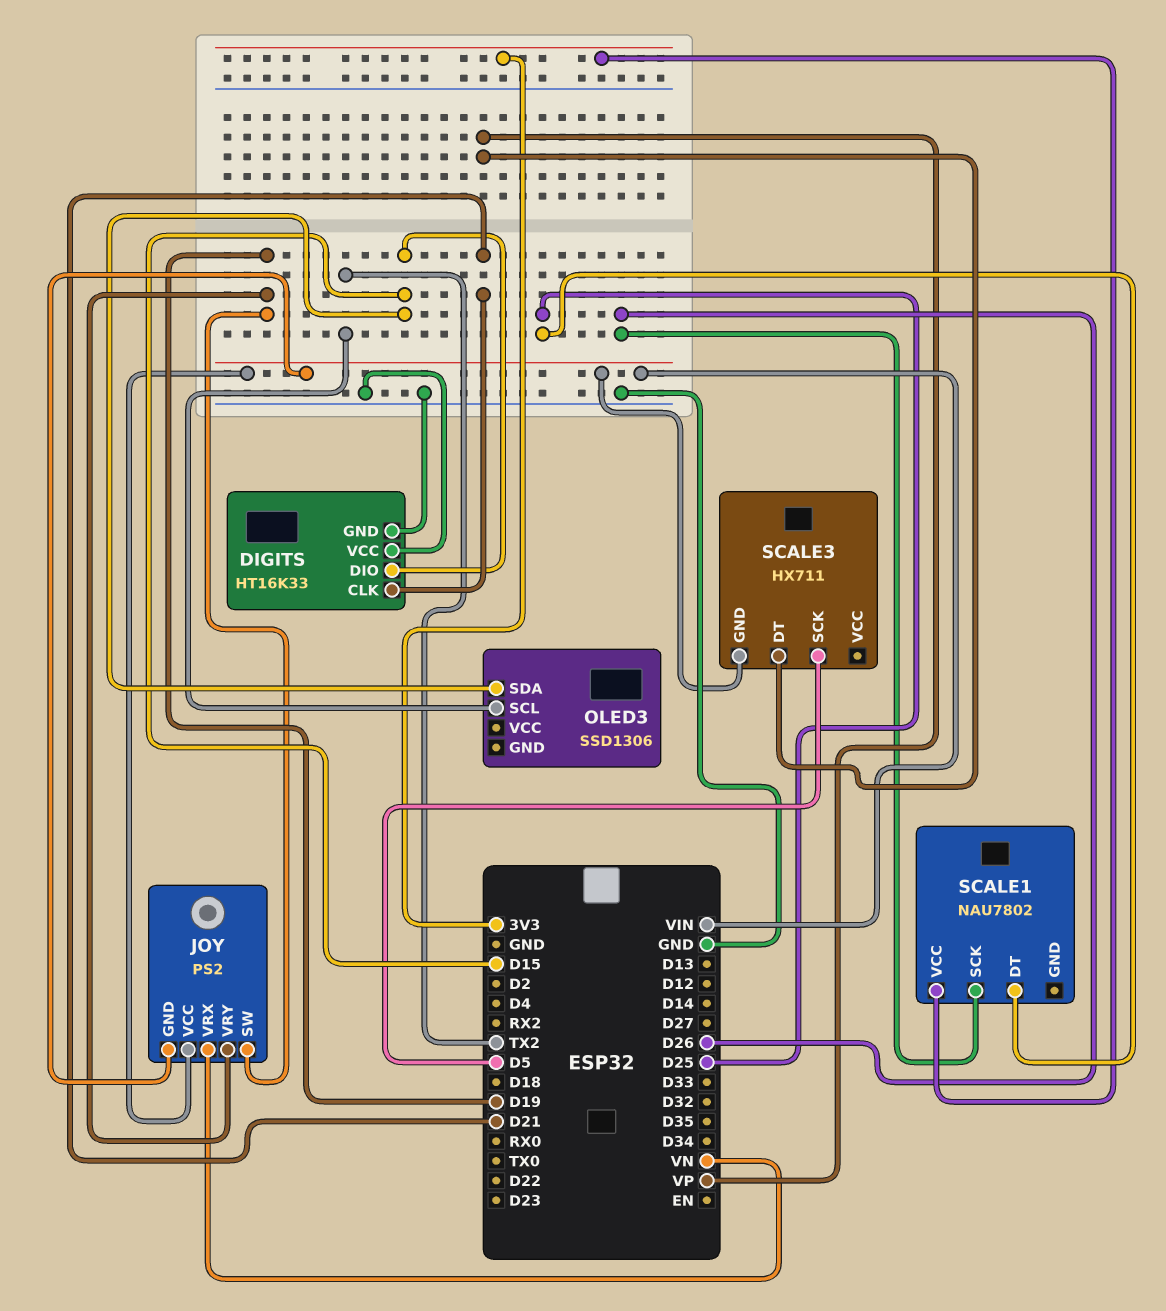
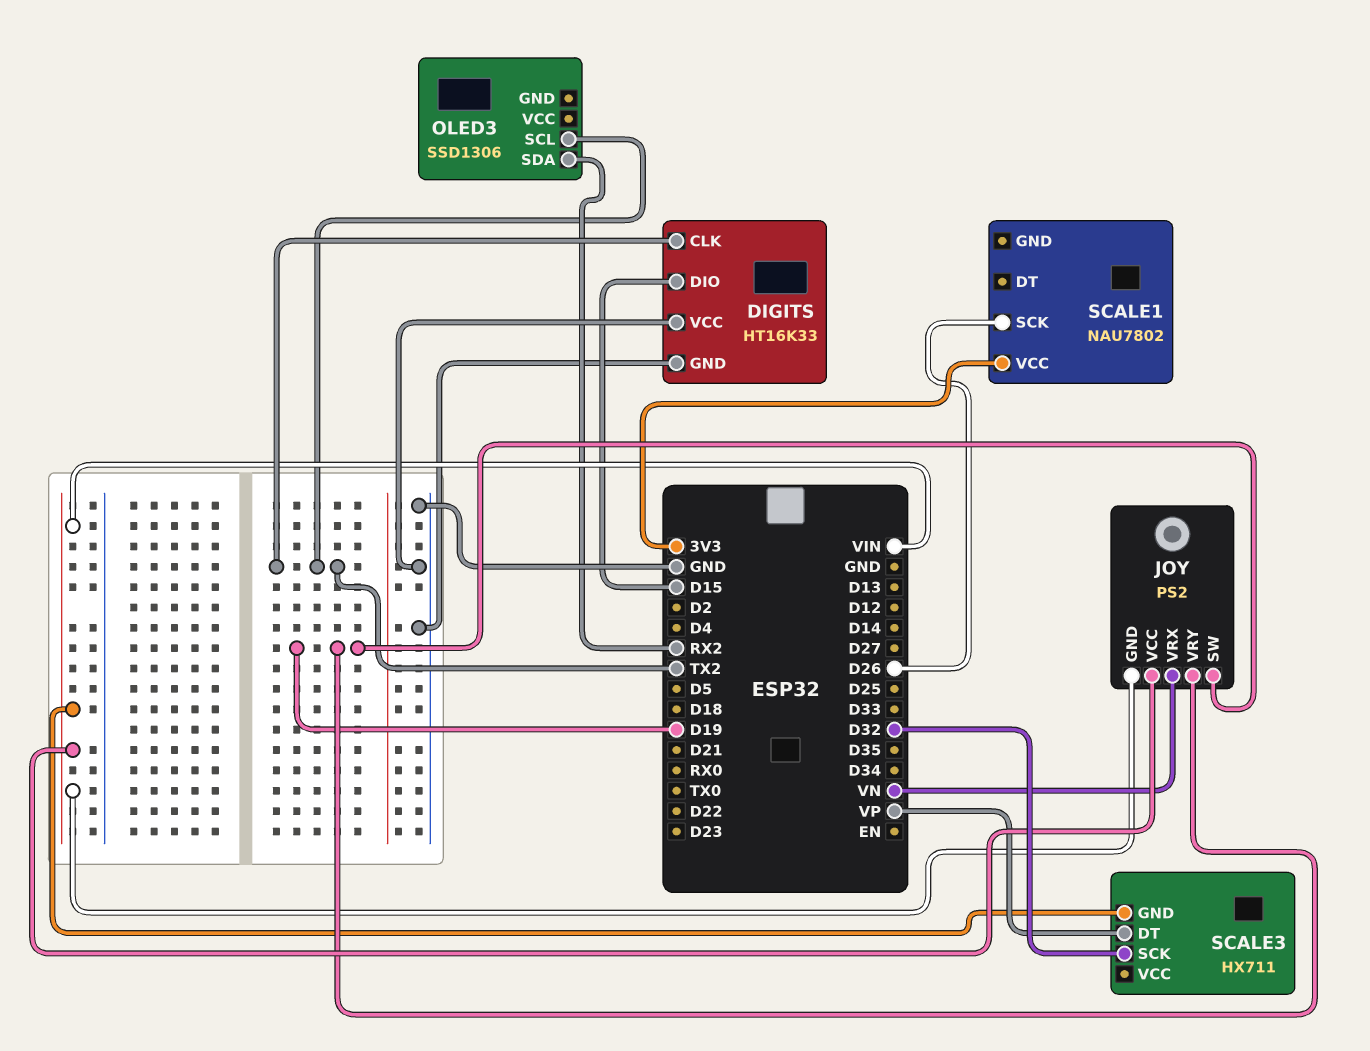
DIGITS pin CLK: D21 -> TX2
OLED3 pin SDA: D15 -> RX2
SCALE1 pin DT: D25 -> none
SCALE3 pin SCK: D5 -> D32

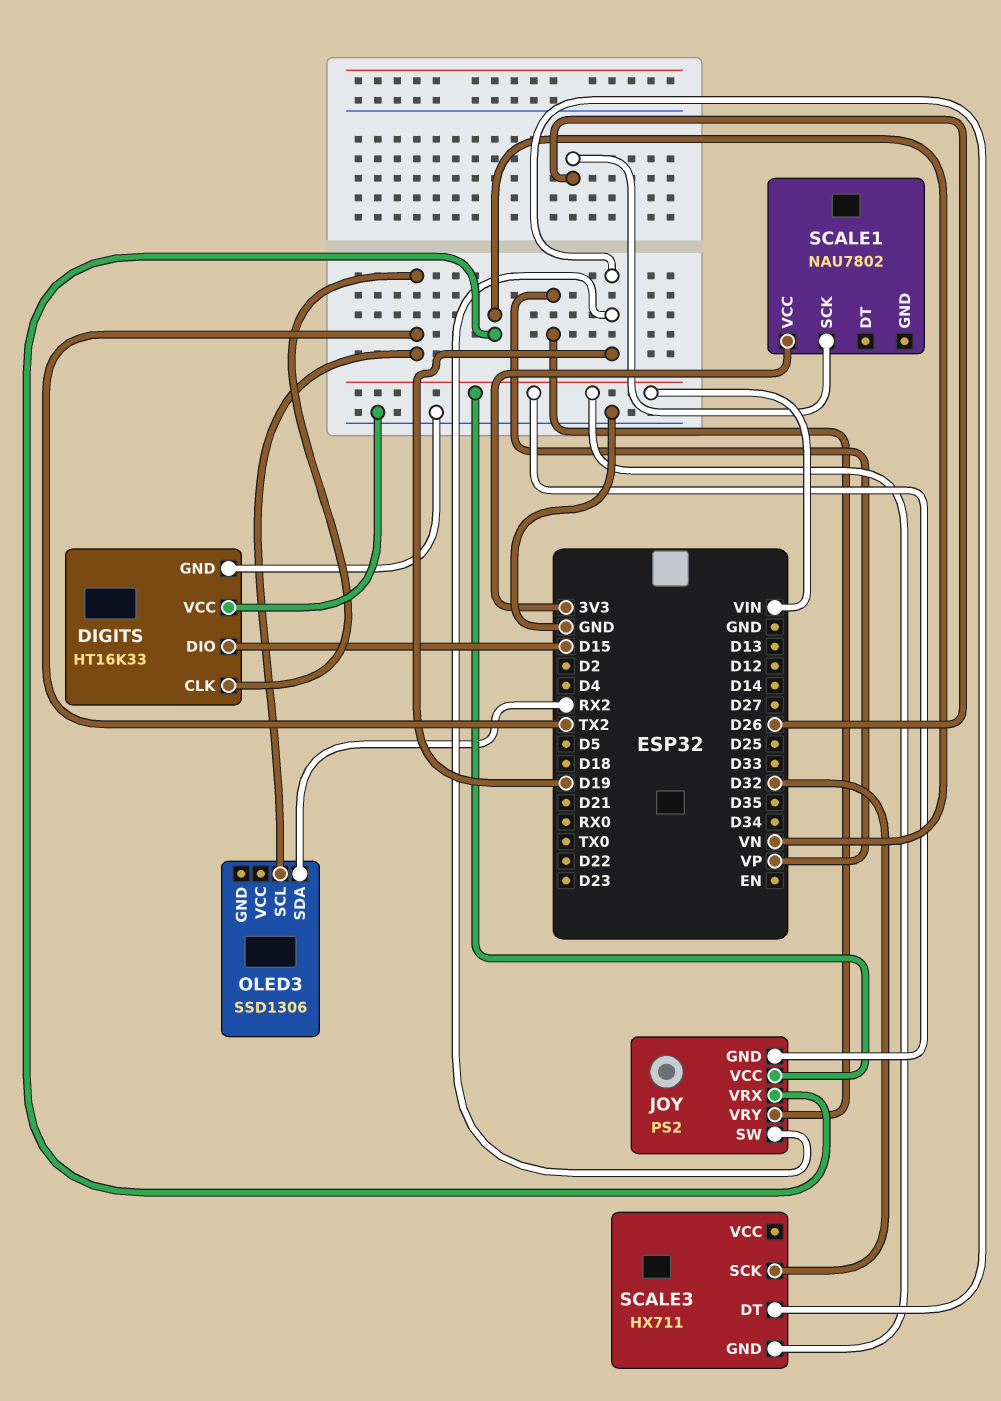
JOY pin VRY: D19 -> VP
SCALE3 pin DT: VP -> D19

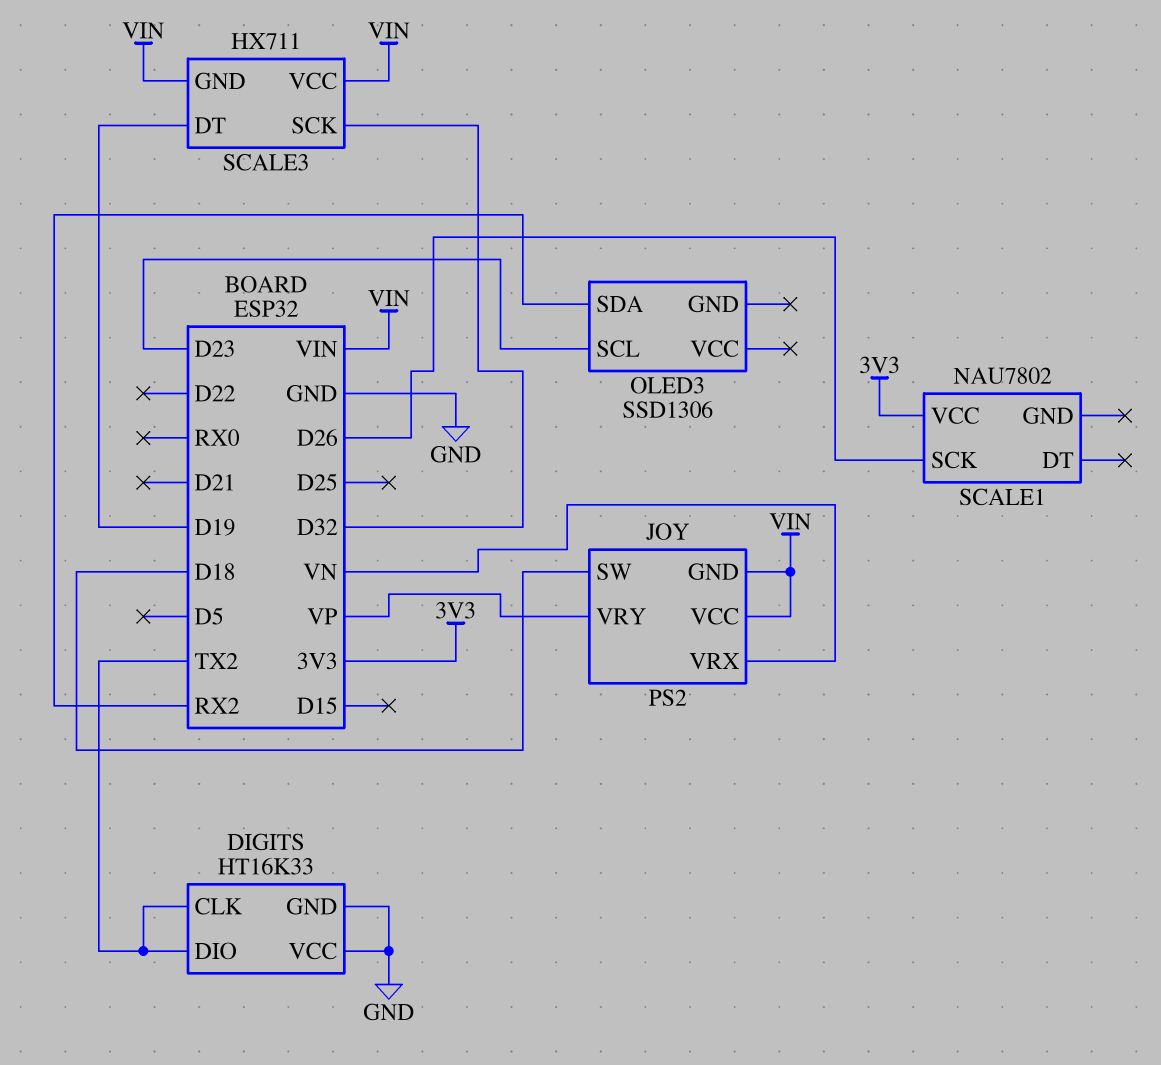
DIGITS pin DIO: D15 -> TX2
JOY pin SW: D19 -> D18
OLED3 pin SCL: TX2 -> D23
SCALE3 pin VCC: none -> VIN

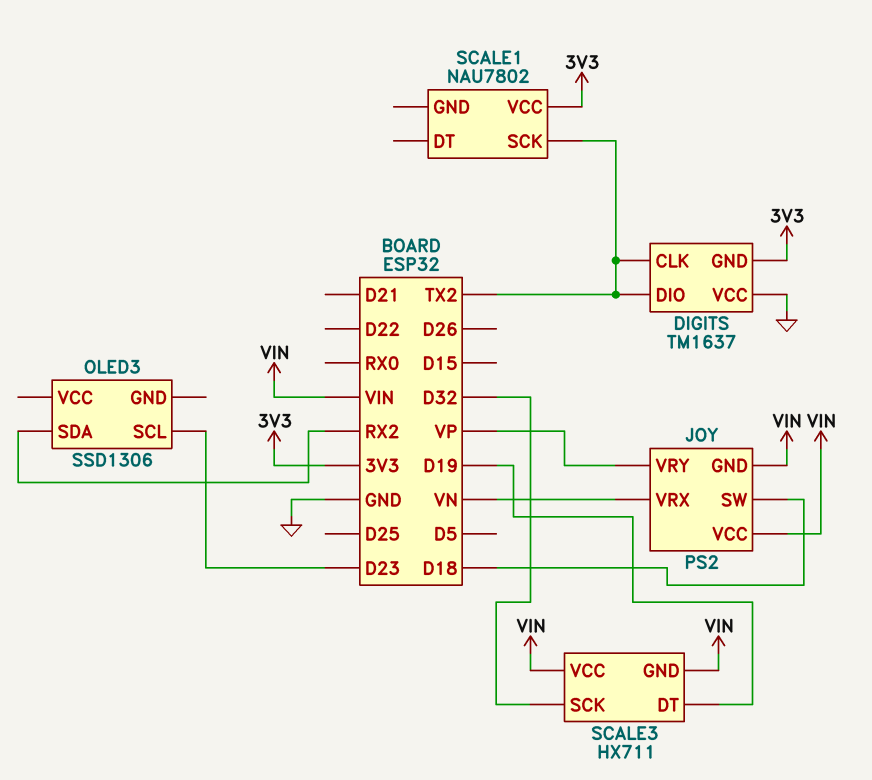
DIGITS: HT16K33 -> TM1637
DIGITS pin GND: GND -> 3V3
SCALE1 pin SCK: D26 -> TX2

